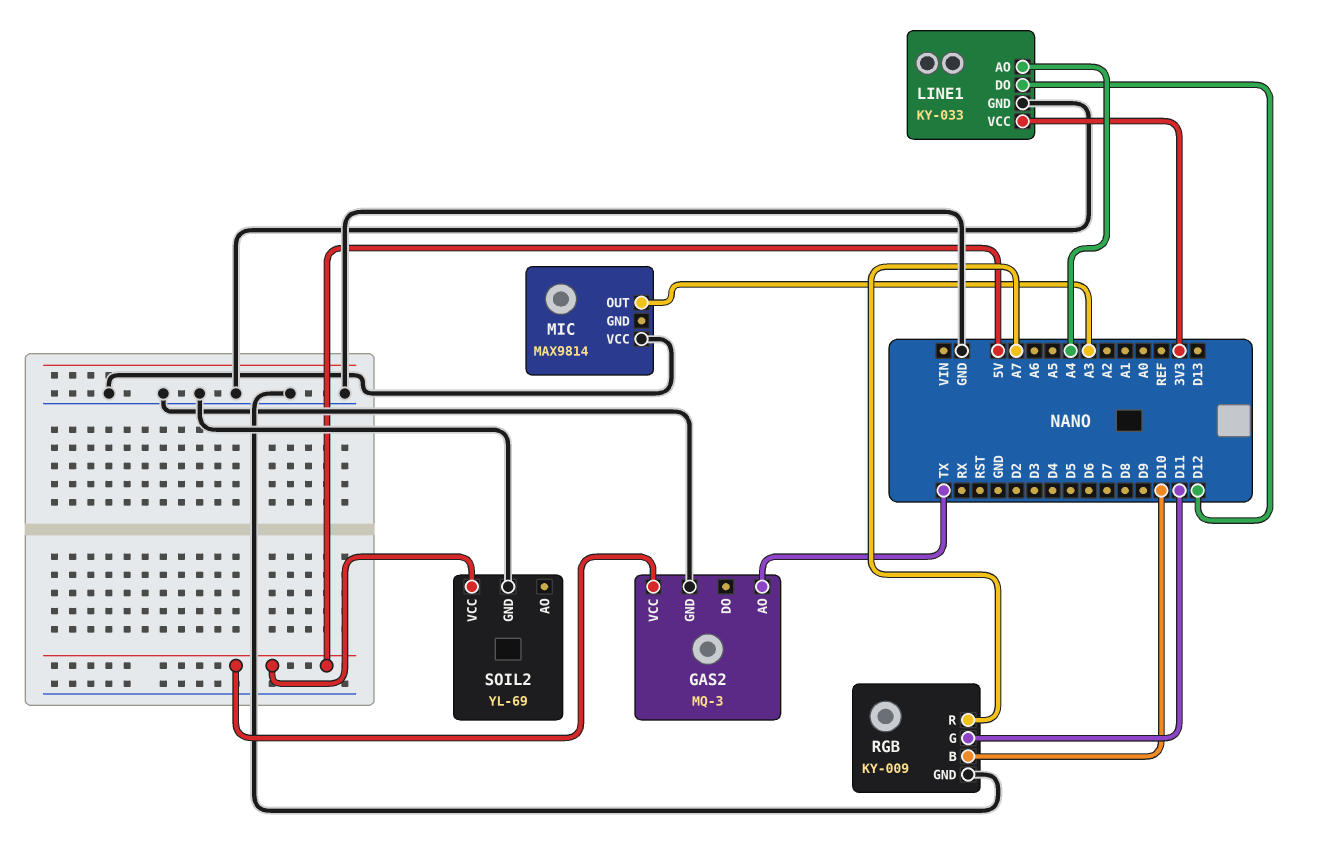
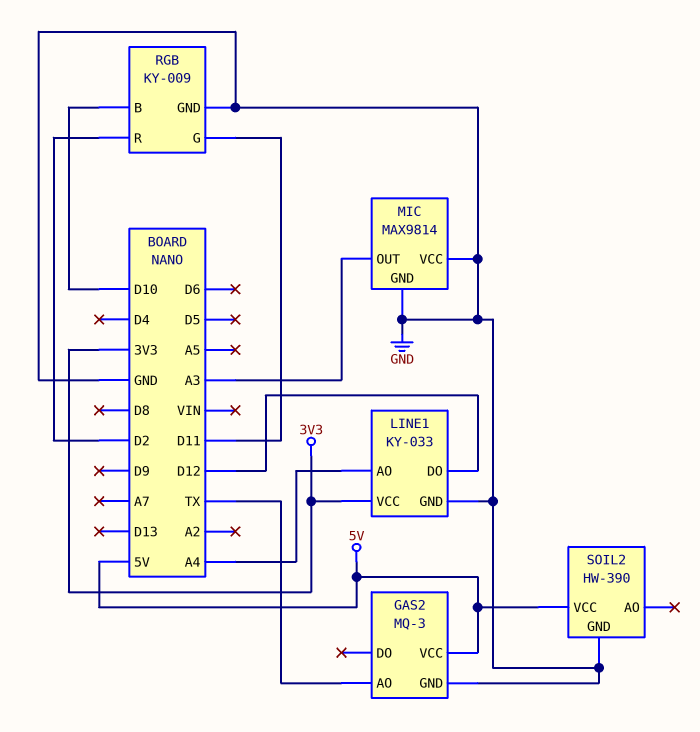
MIC pin GND: none -> GND
RGB pin R: A7 -> D2
SOIL2: YL-69 -> HW-390

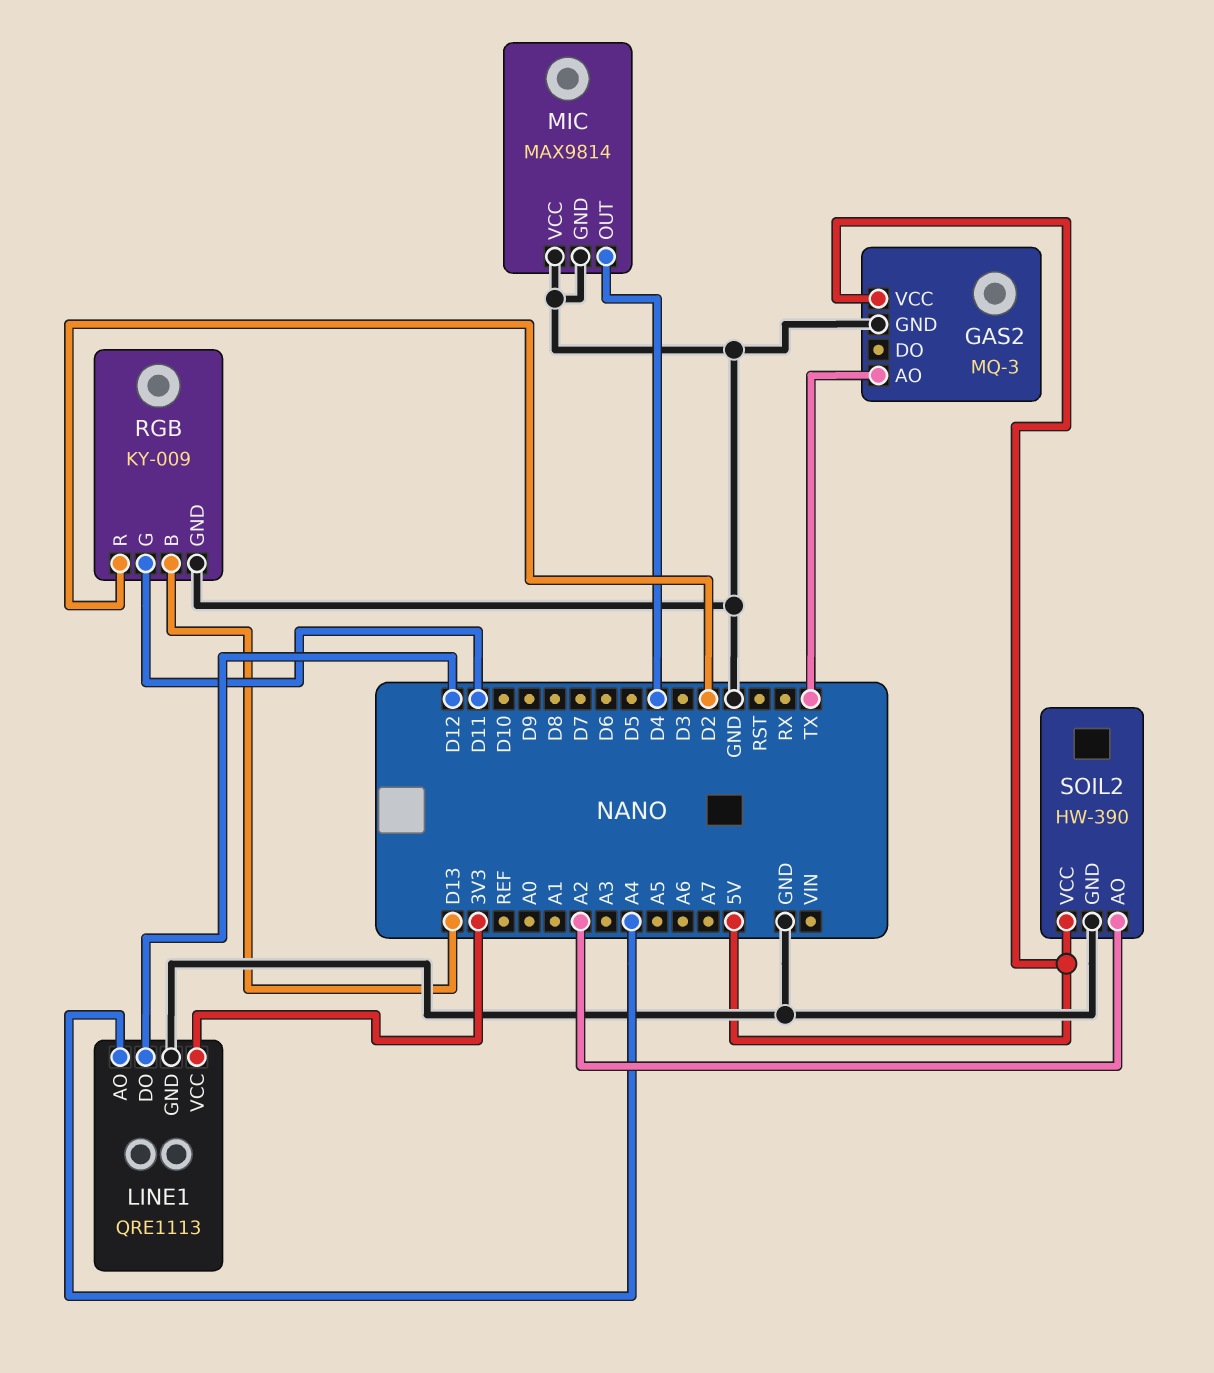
LINE1: KY-033 -> QRE1113
MIC pin OUT: A3 -> D4
RGB pin B: D10 -> D13
SOIL2 pin AO: none -> A2

